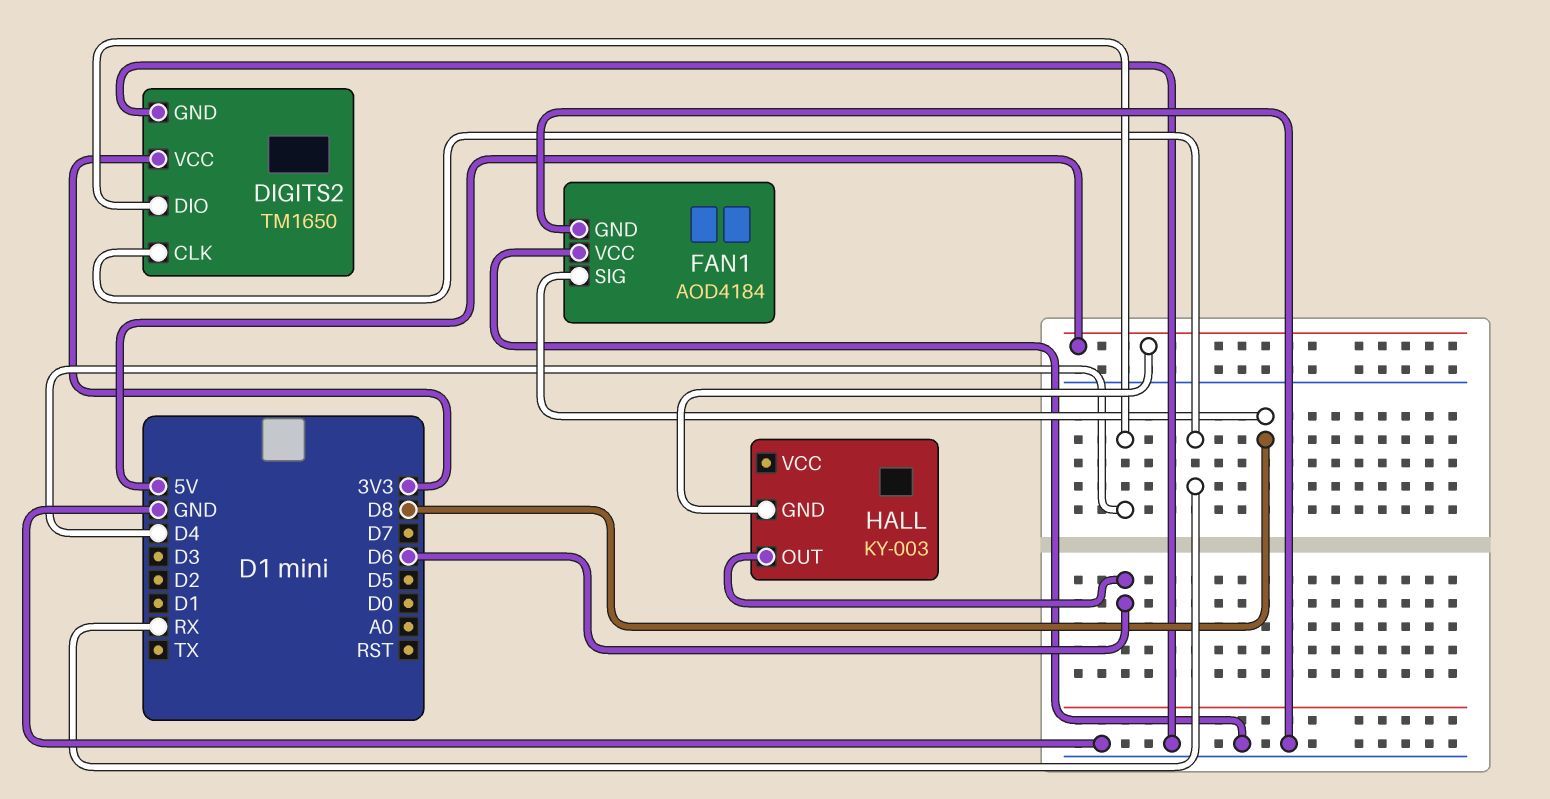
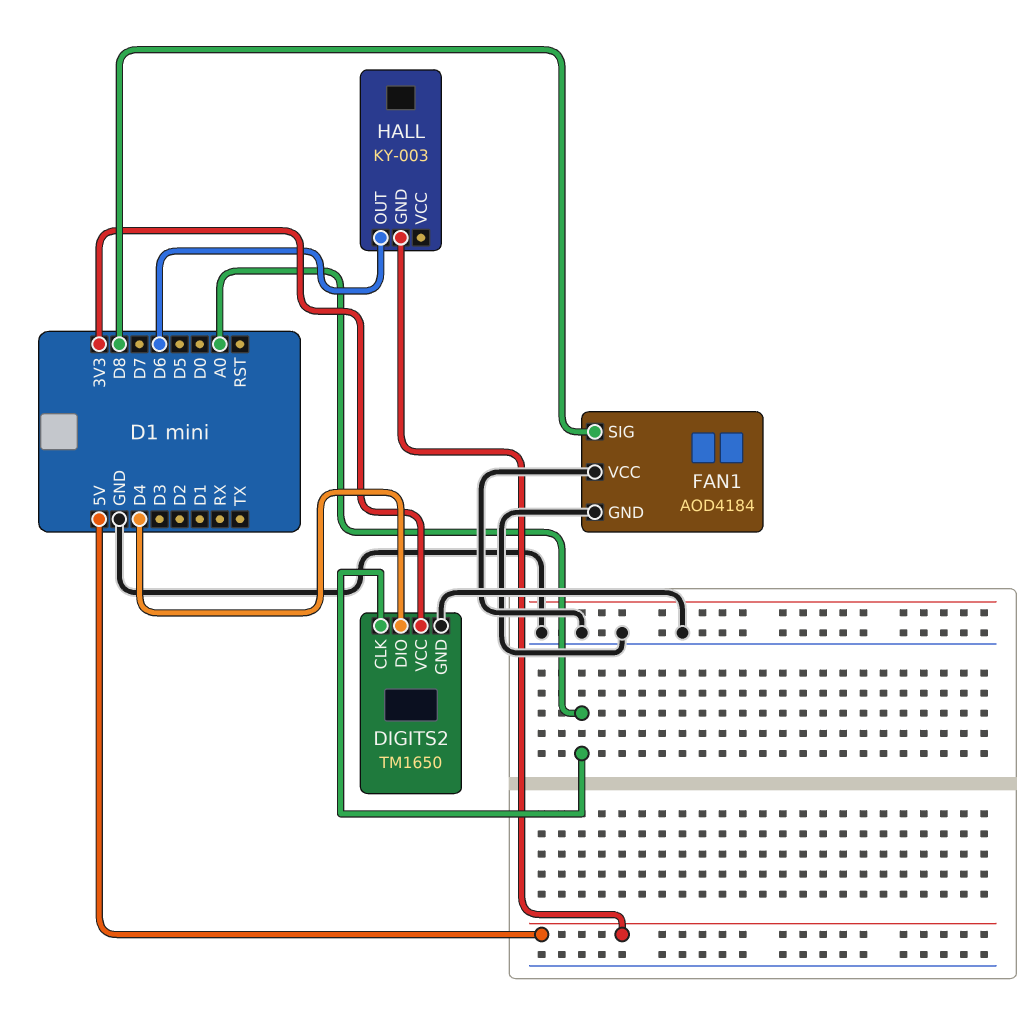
DIGITS2 pin CLK: RX -> A0

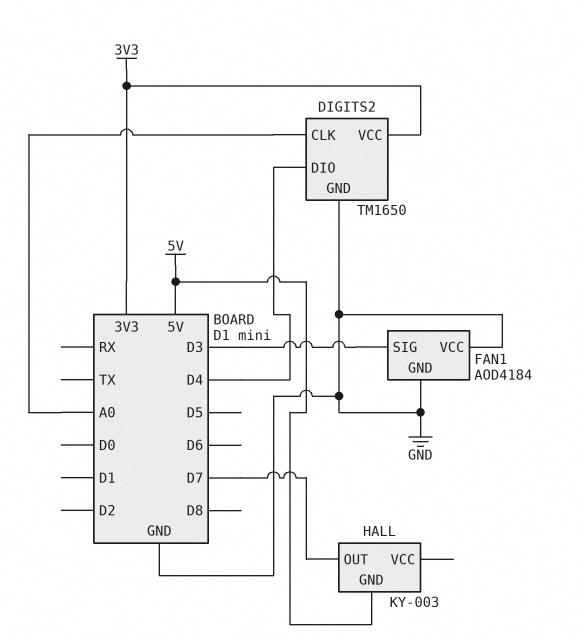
FAN1 pin SIG: D8 -> D3
HALL pin OUT: D6 -> D7

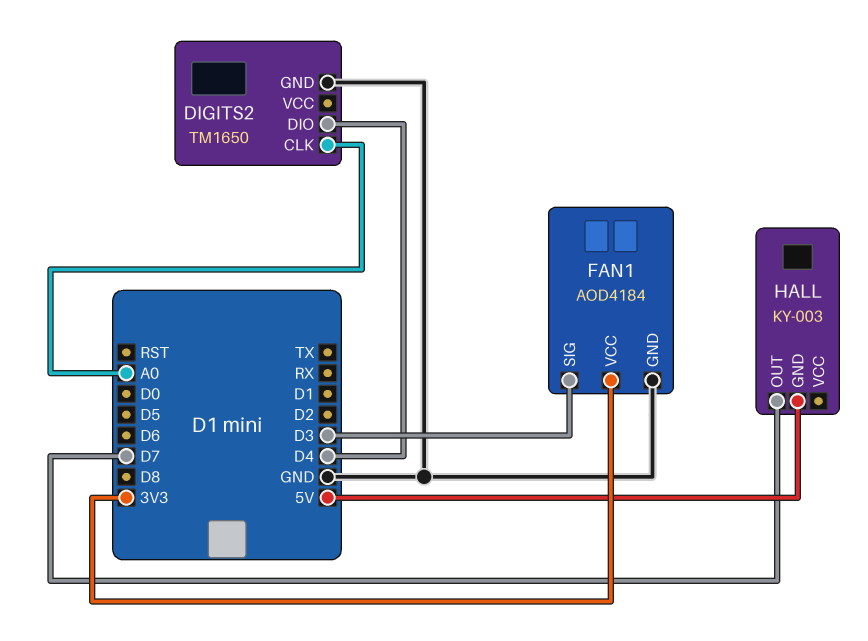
DIGITS2 pin VCC: 3V3 -> none
FAN1 pin VCC: GND -> 3V3

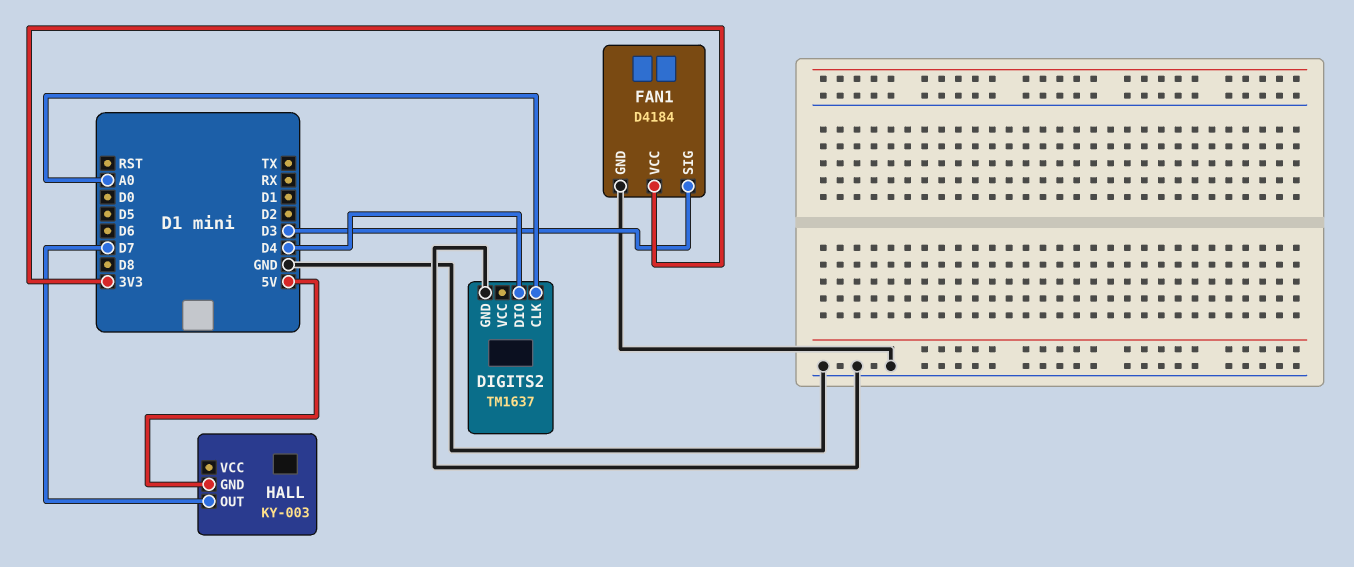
DIGITS2: TM1650 -> TM1637
FAN1: AOD4184 -> D4184

